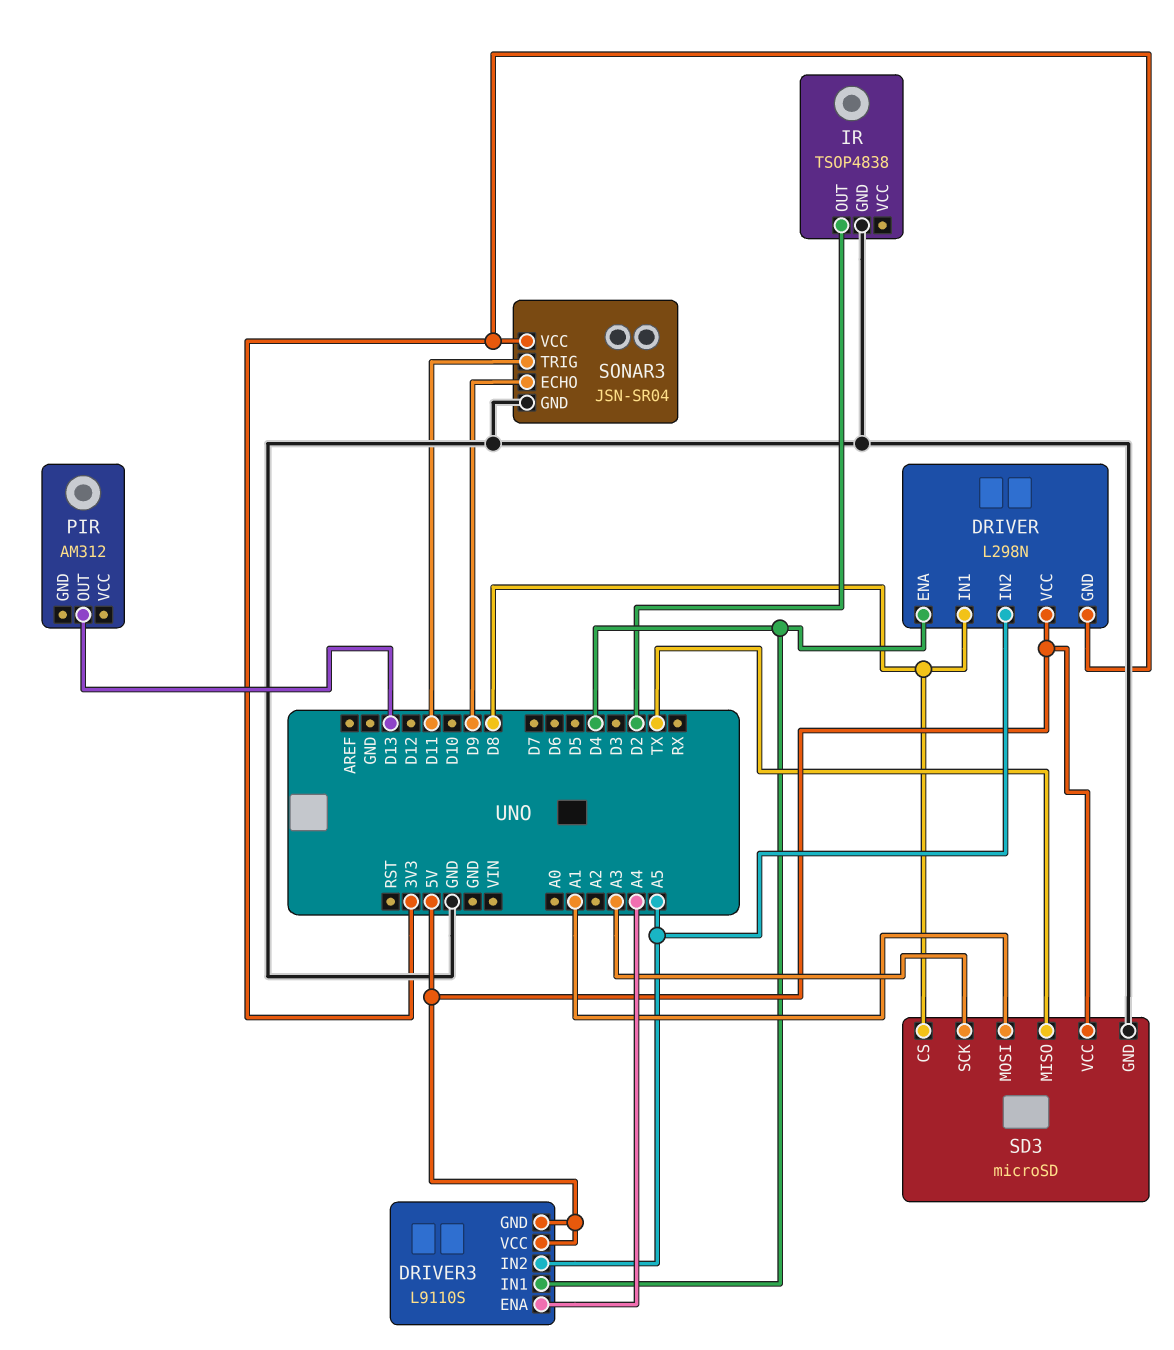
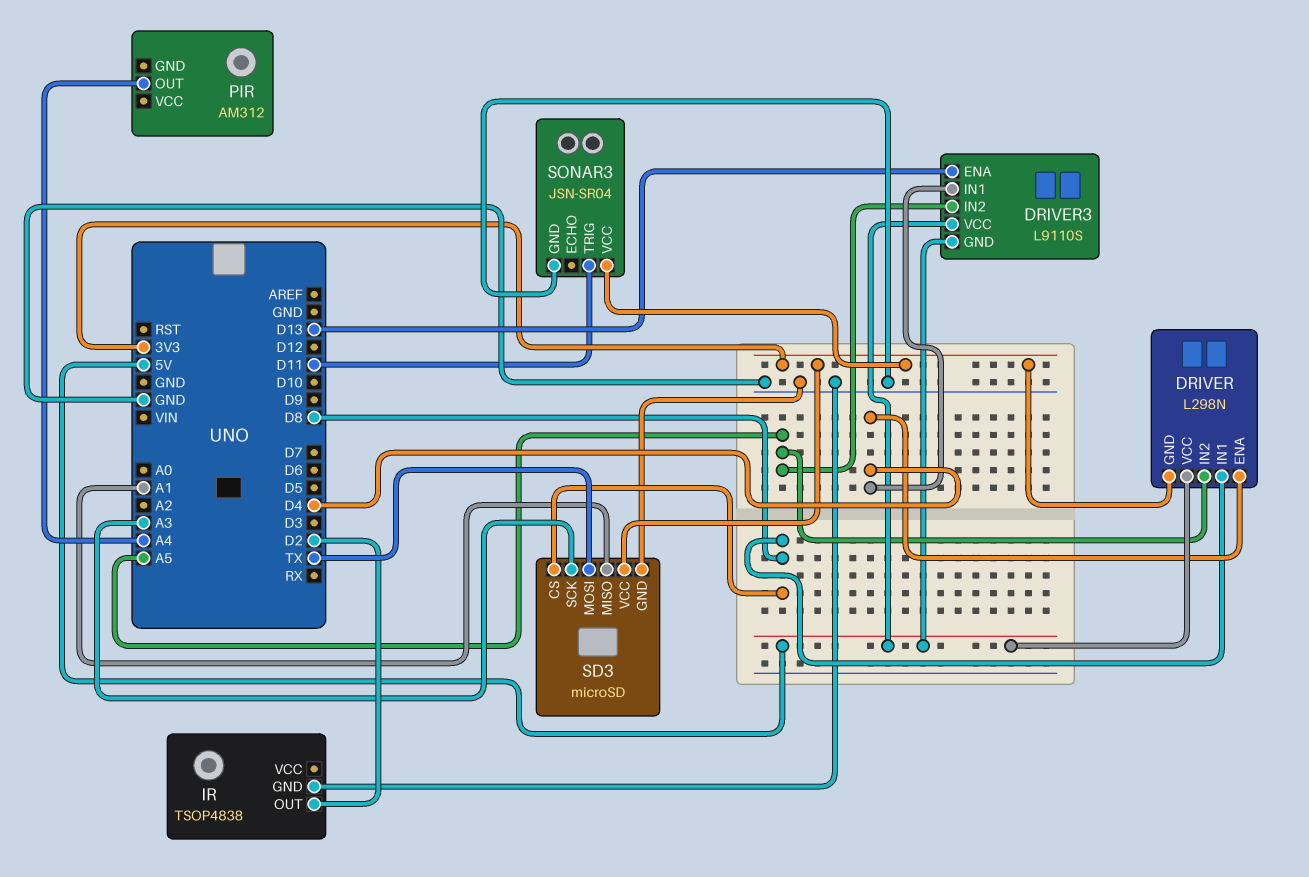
DRIVER3 pin ENA: A4 -> D13
PIR pin OUT: D13 -> A4
SD3 pin MISO: TX -> A1
SD3 pin MOSI: A1 -> TX
SD3 pin VCC: 5V -> 3V3
SONAR3 pin ECHO: D9 -> none

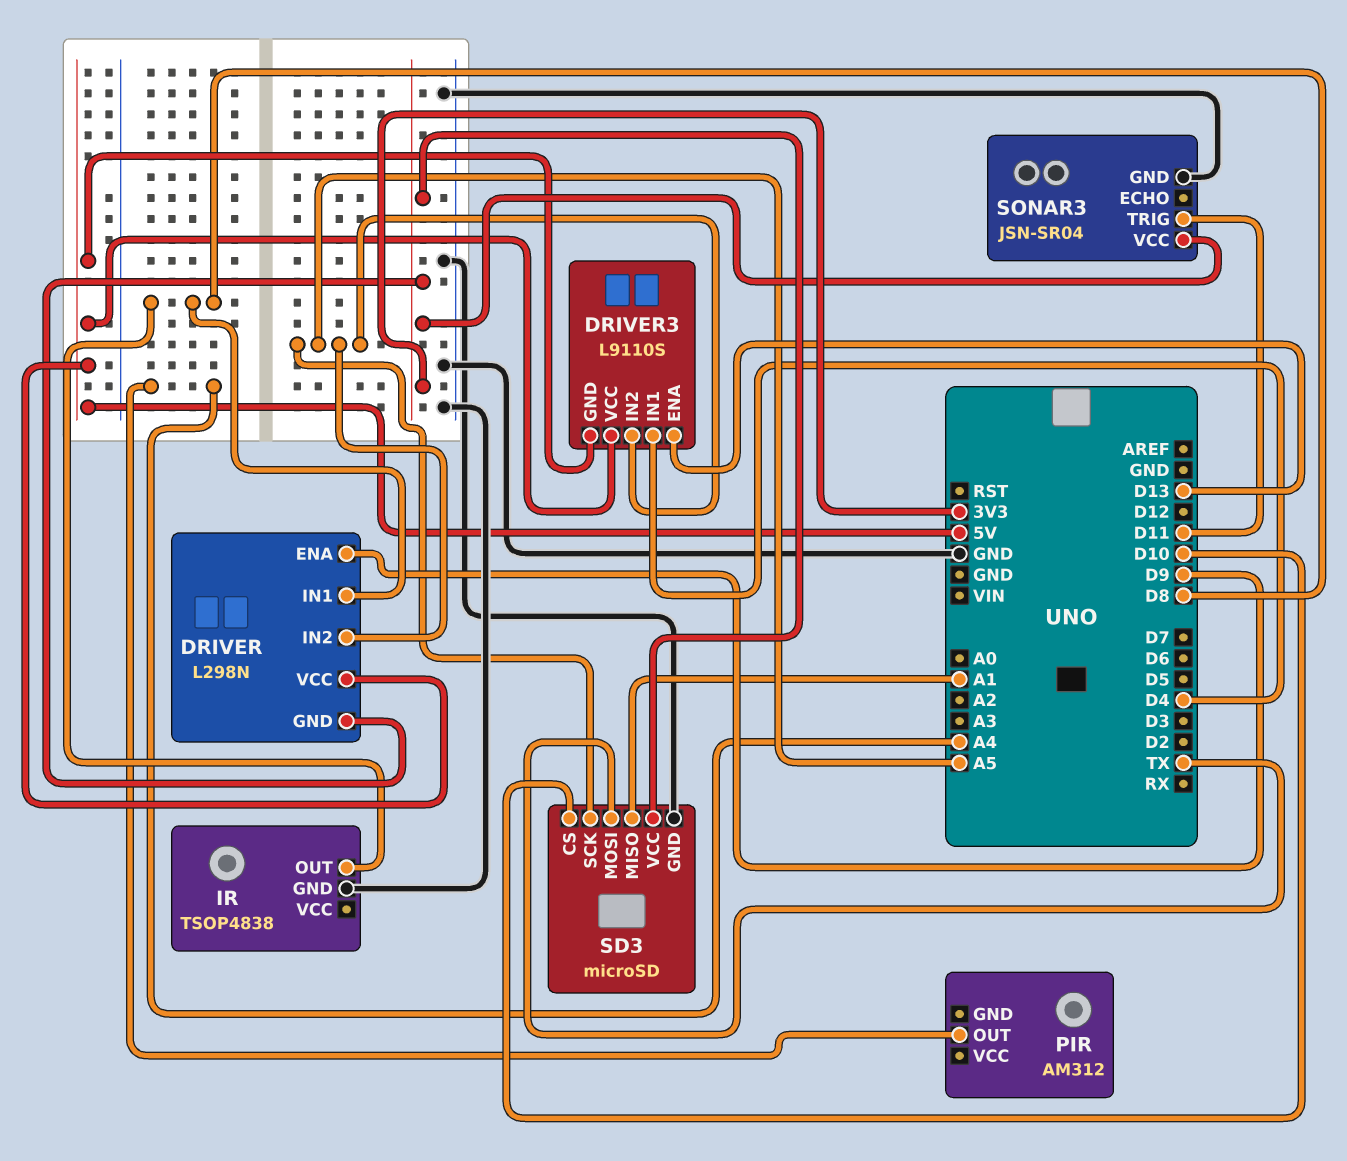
DRIVER pin ENA: D4 -> D9
IR pin OUT: D2 -> D8
SD3 pin CS: D8 -> D10
SD3 pin SCK: A3 -> A5

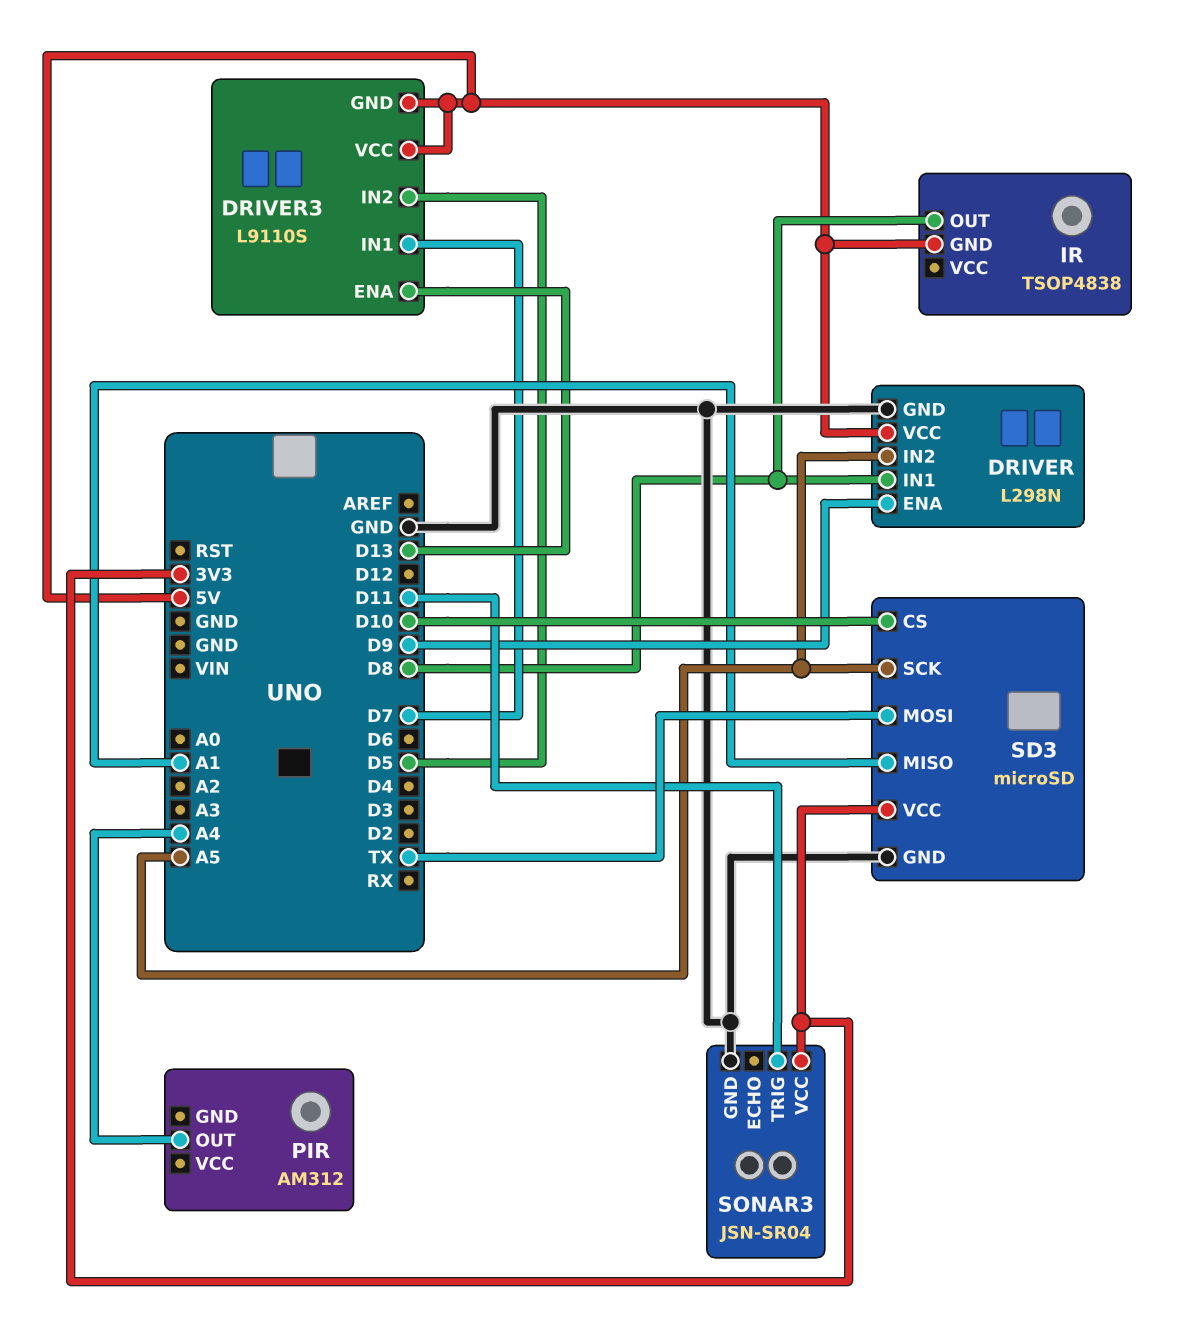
DRIVER pin GND: 3V3 -> GND
DRIVER3 pin IN1: D4 -> D7
DRIVER3 pin IN2: A5 -> D5
IR pin GND: GND -> 5V

